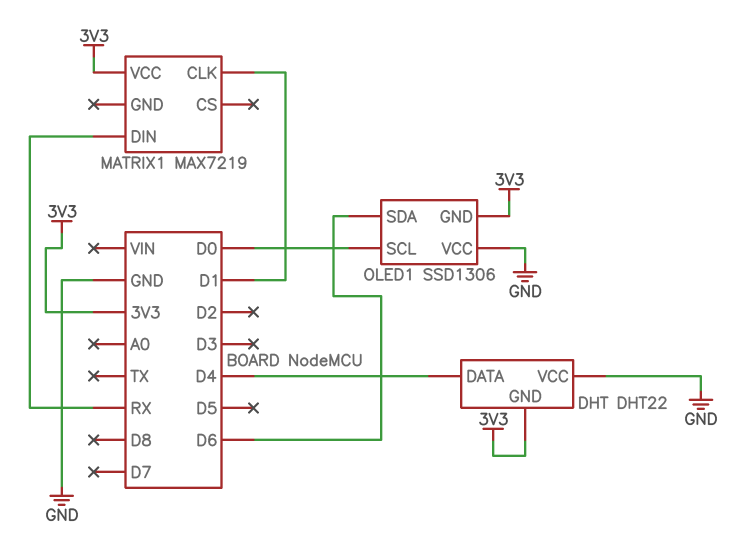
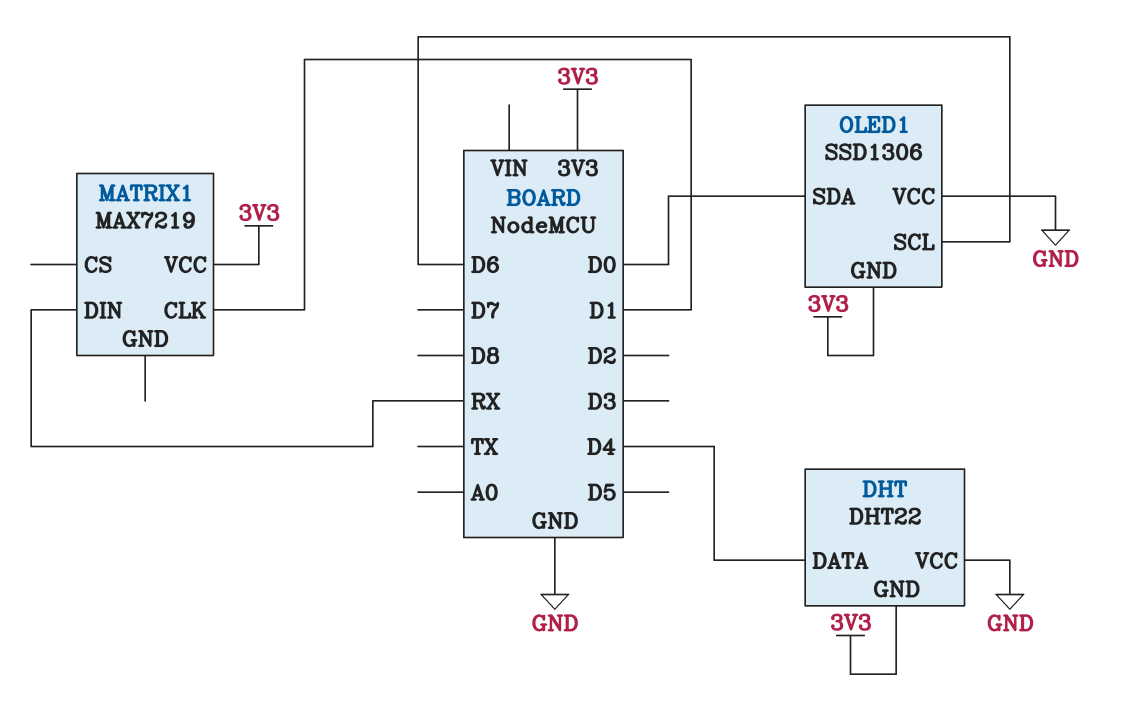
OLED1 pin SCL: D0 -> D6
OLED1 pin SDA: D6 -> D0

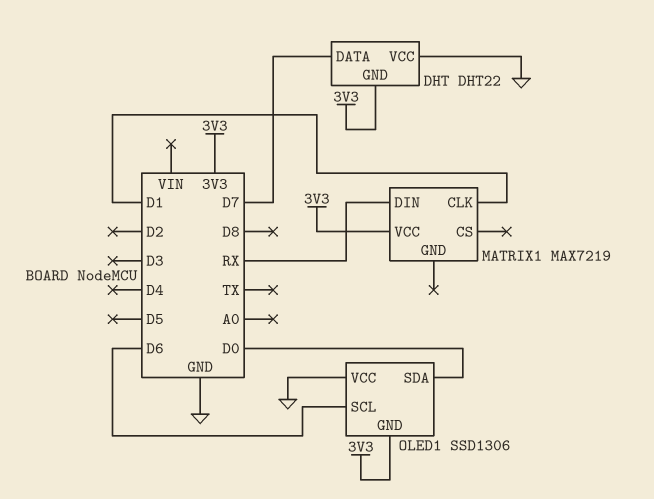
DHT pin DATA: D4 -> D7

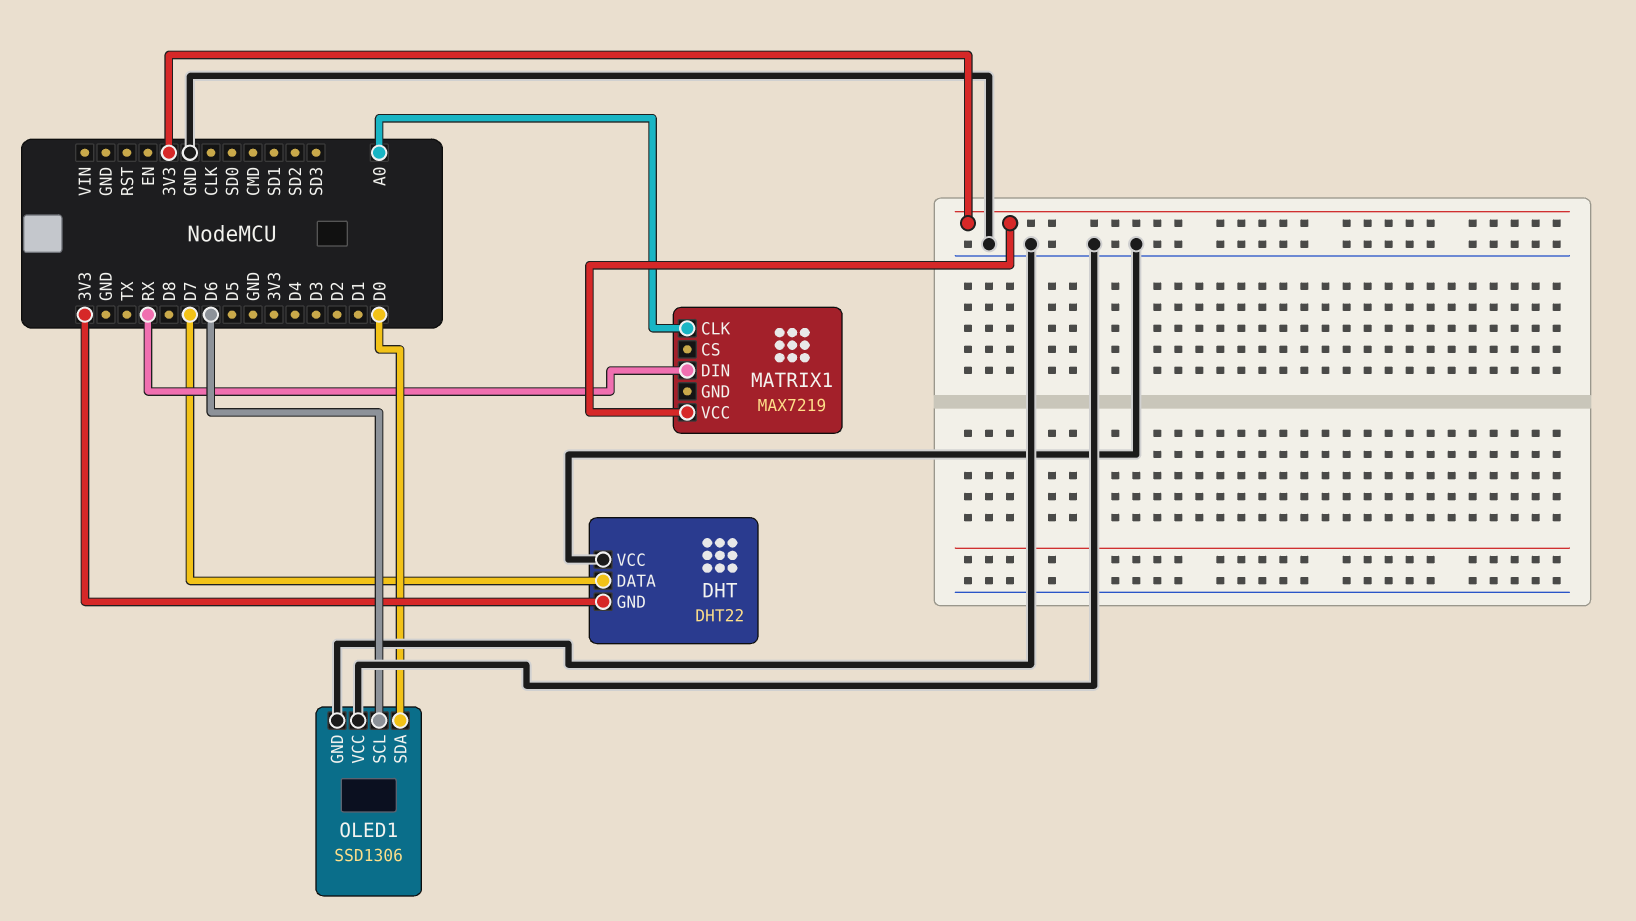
MATRIX1 pin CLK: D1 -> A0
OLED1 pin GND: 3V3 -> GND

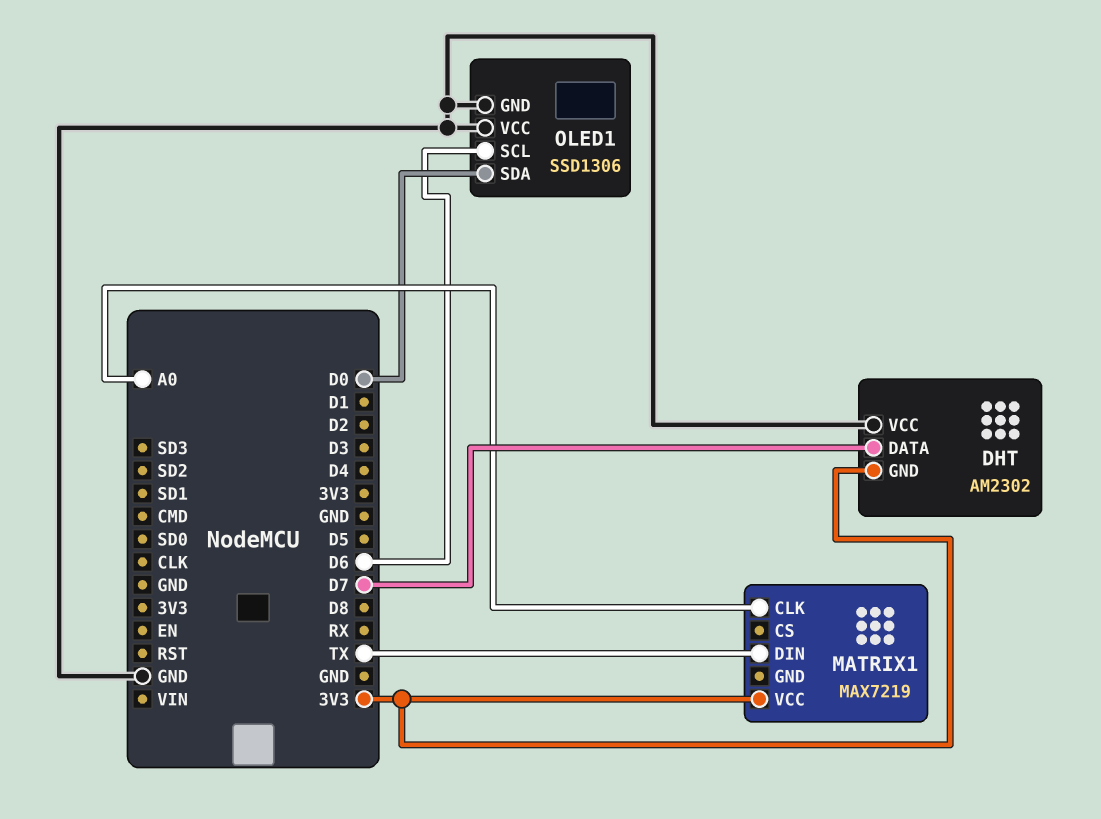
DHT: DHT22 -> AM2302
MATRIX1 pin DIN: RX -> TX

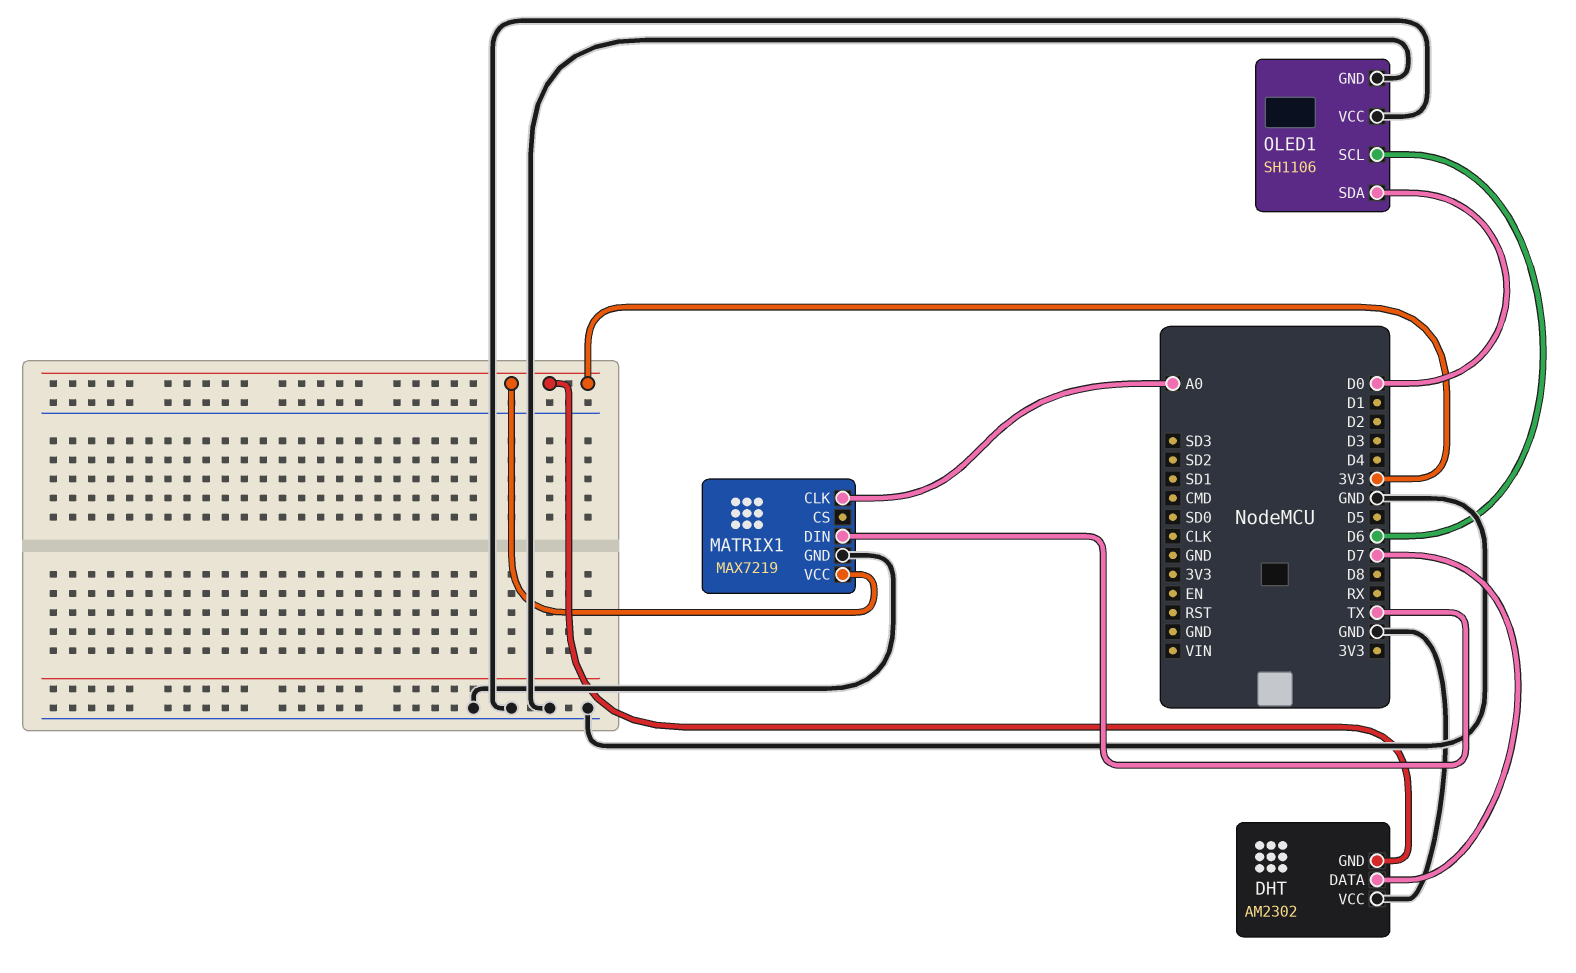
MATRIX1 pin GND: none -> GND
OLED1: SSD1306 -> SH1106

